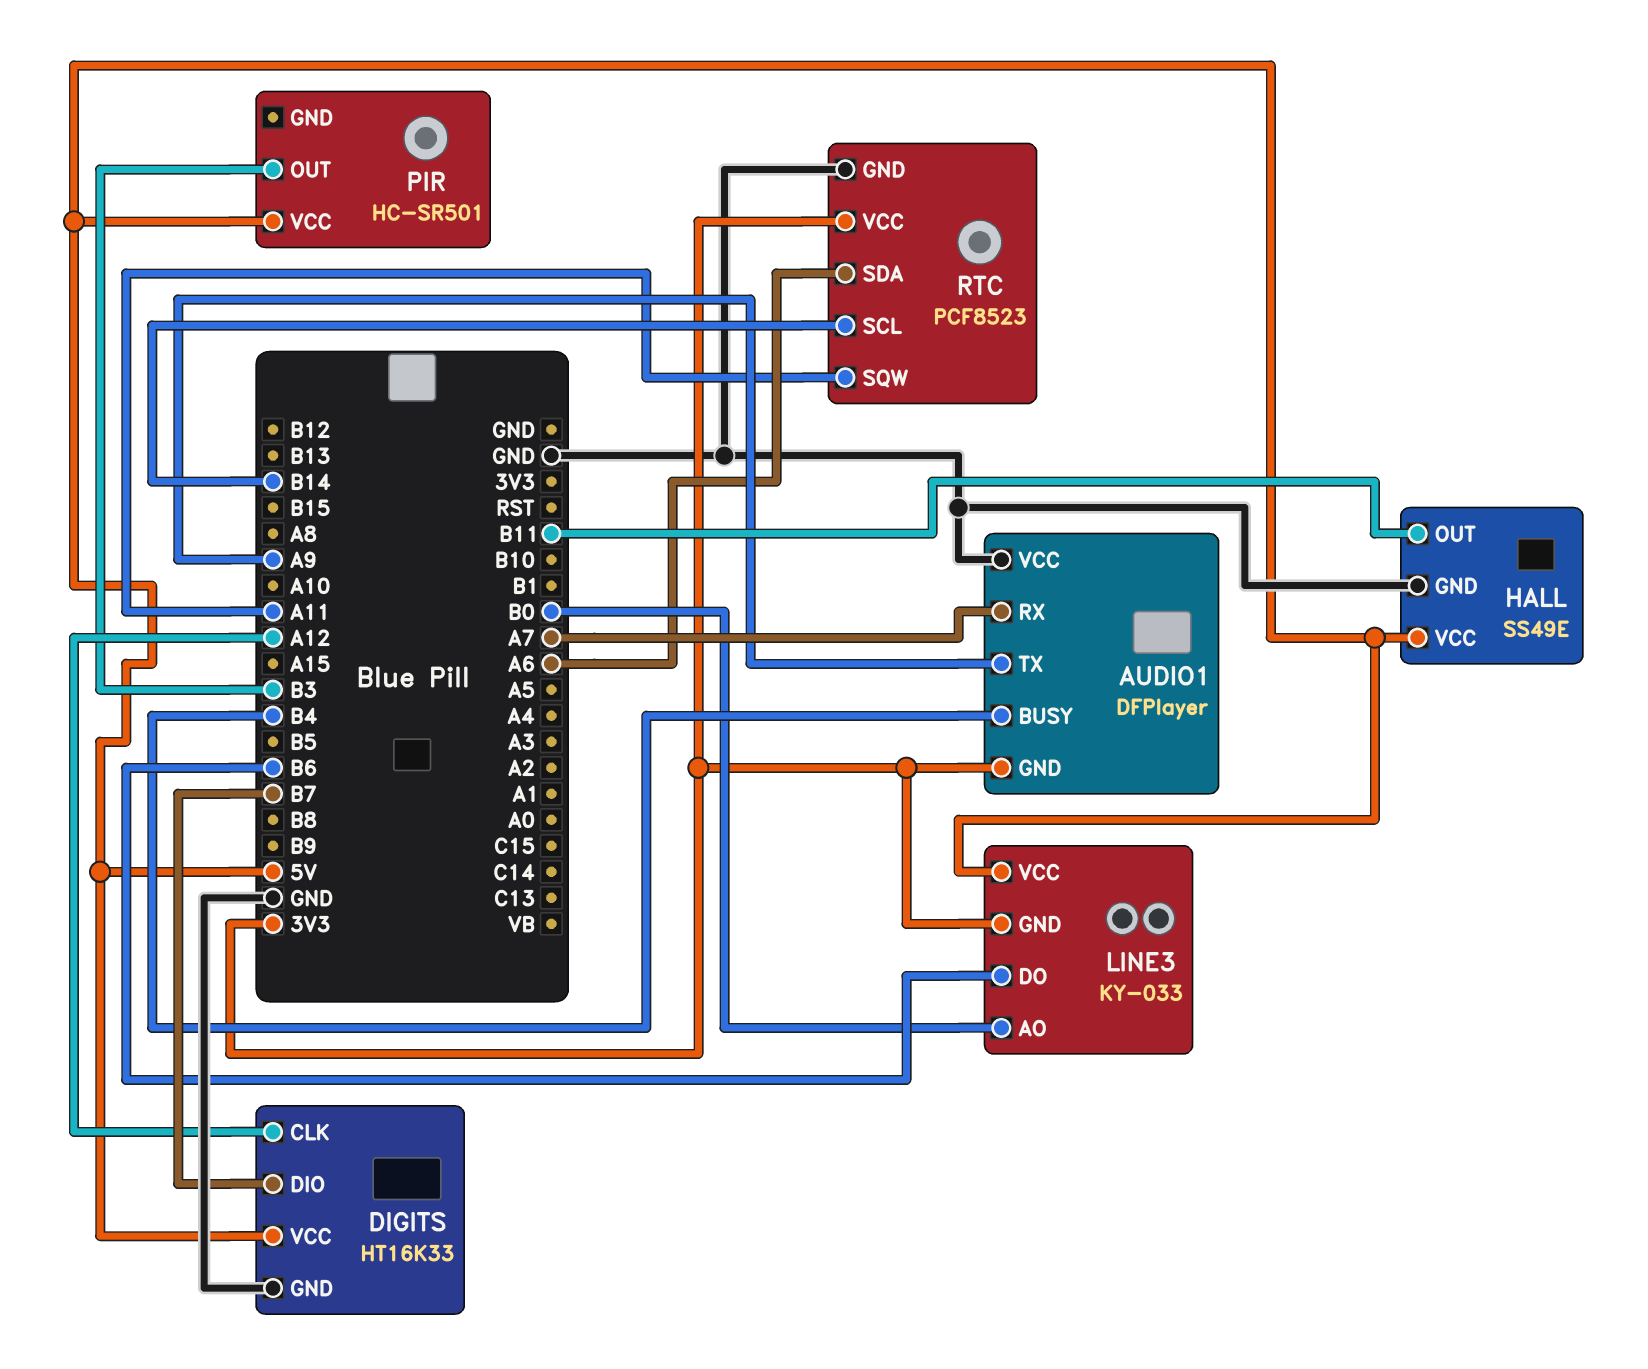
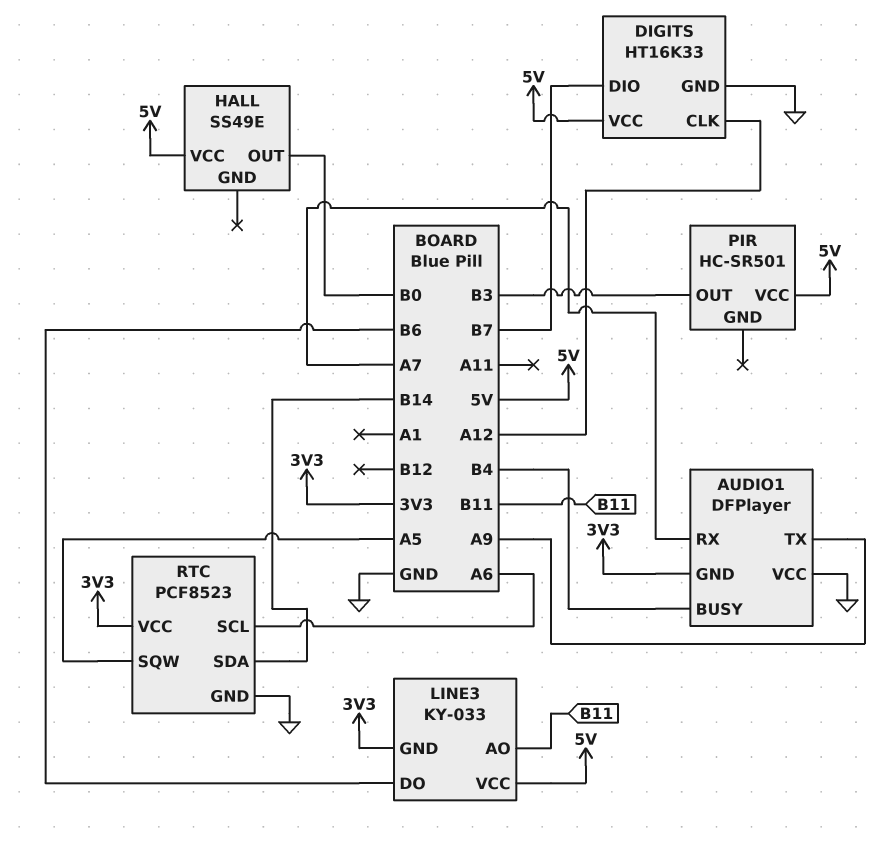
HALL pin GND: GND -> none
HALL pin OUT: B11 -> B0
LINE3 pin AO: B0 -> B11
RTC pin SCL: B14 -> A6
RTC pin SDA: A6 -> B14
RTC pin SQW: A11 -> A5

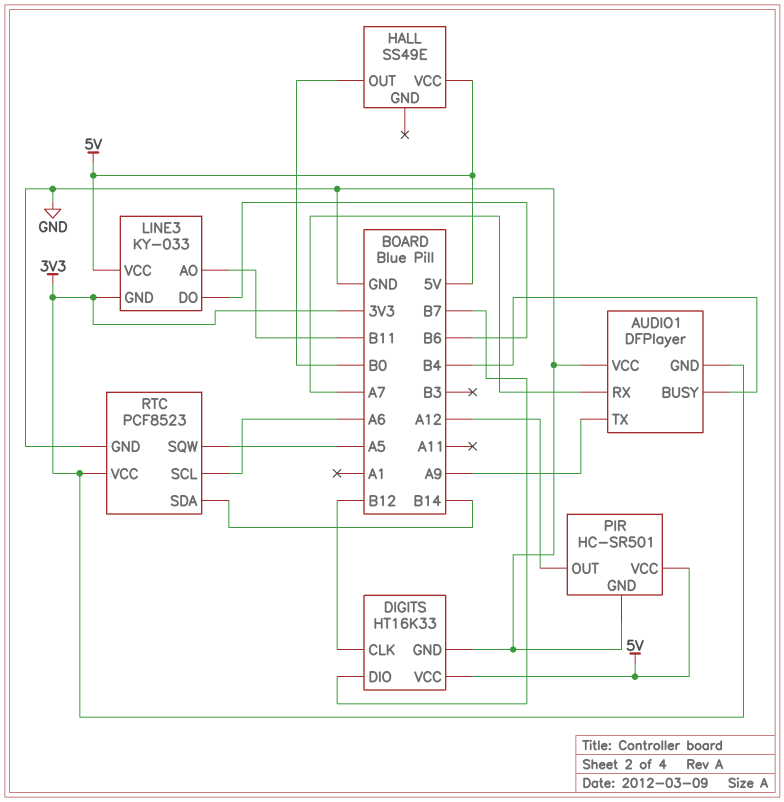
DIGITS pin CLK: A12 -> B12
PIR pin GND: none -> GND
PIR pin OUT: B3 -> A12

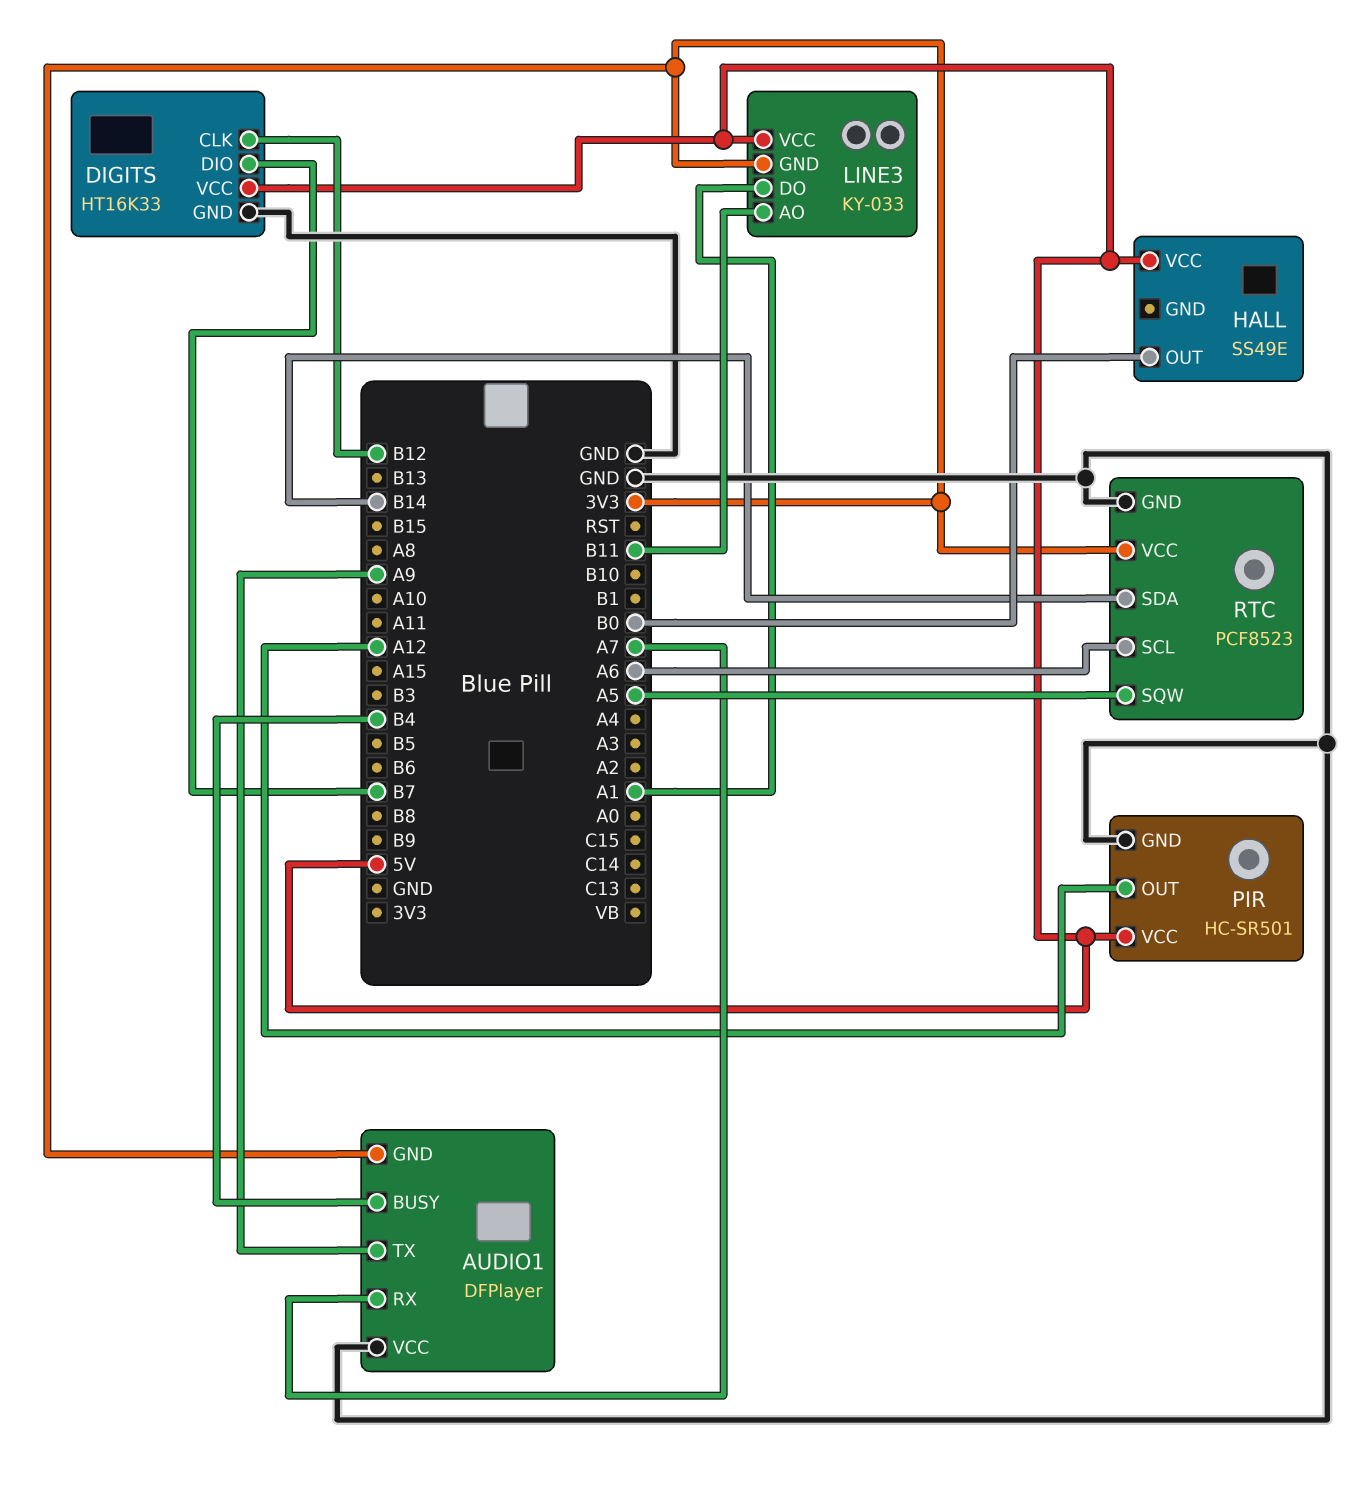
LINE3 pin DO: B6 -> A1

